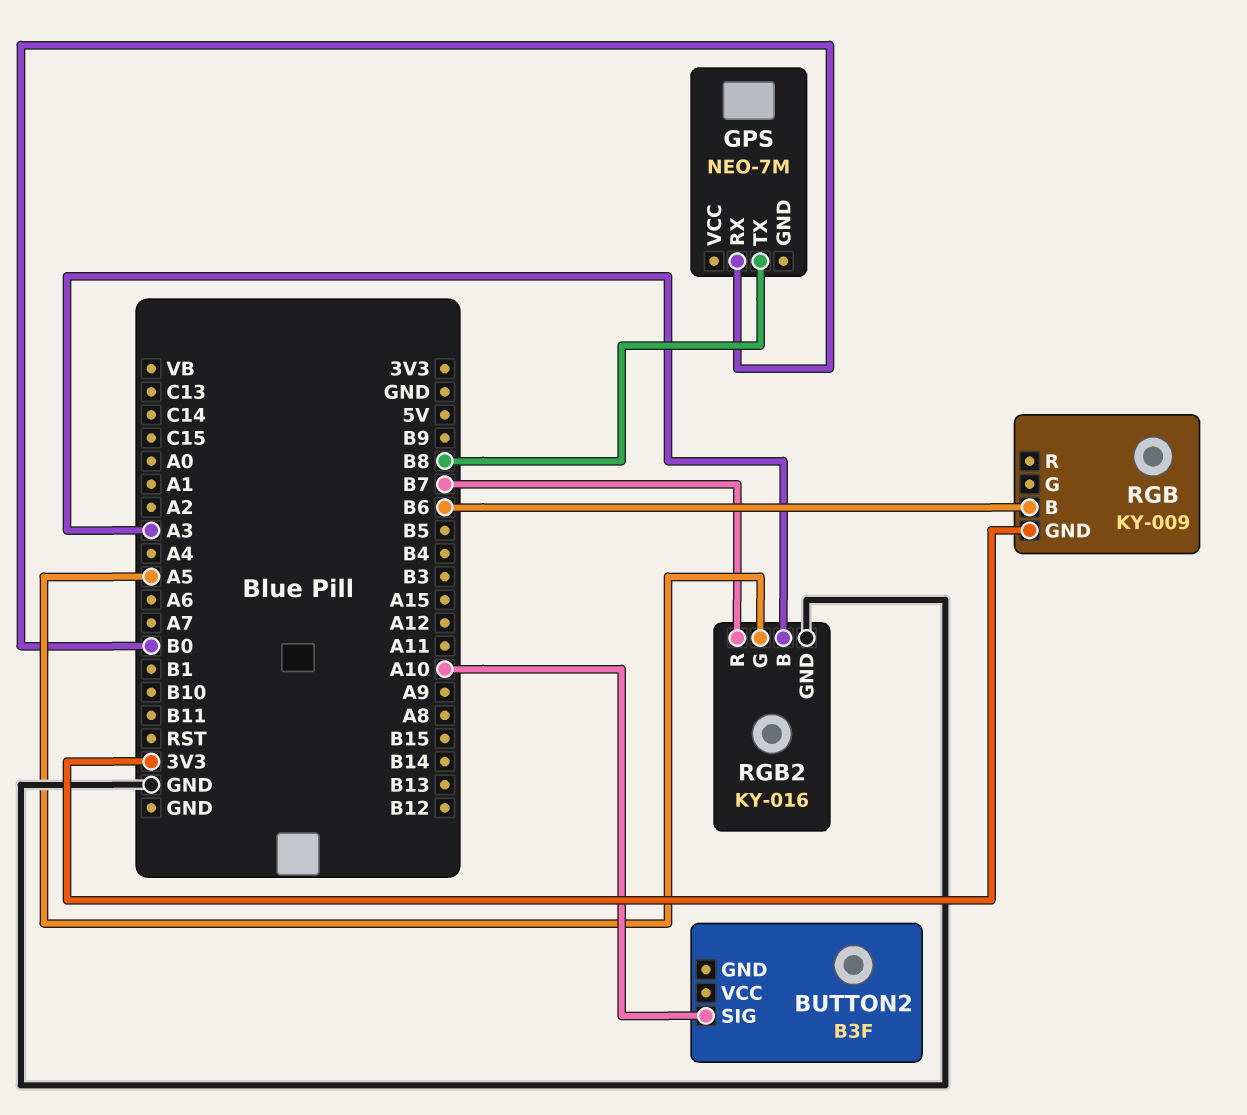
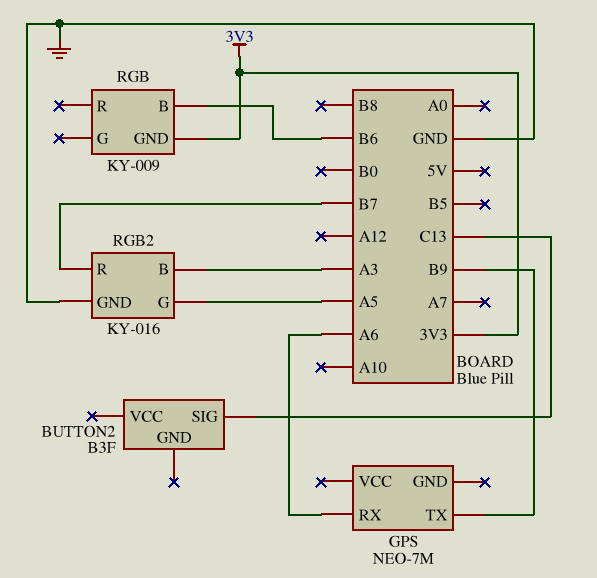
BUTTON2 pin SIG: A10 -> C13
GPS pin RX: B0 -> A6
GPS pin TX: B8 -> B9

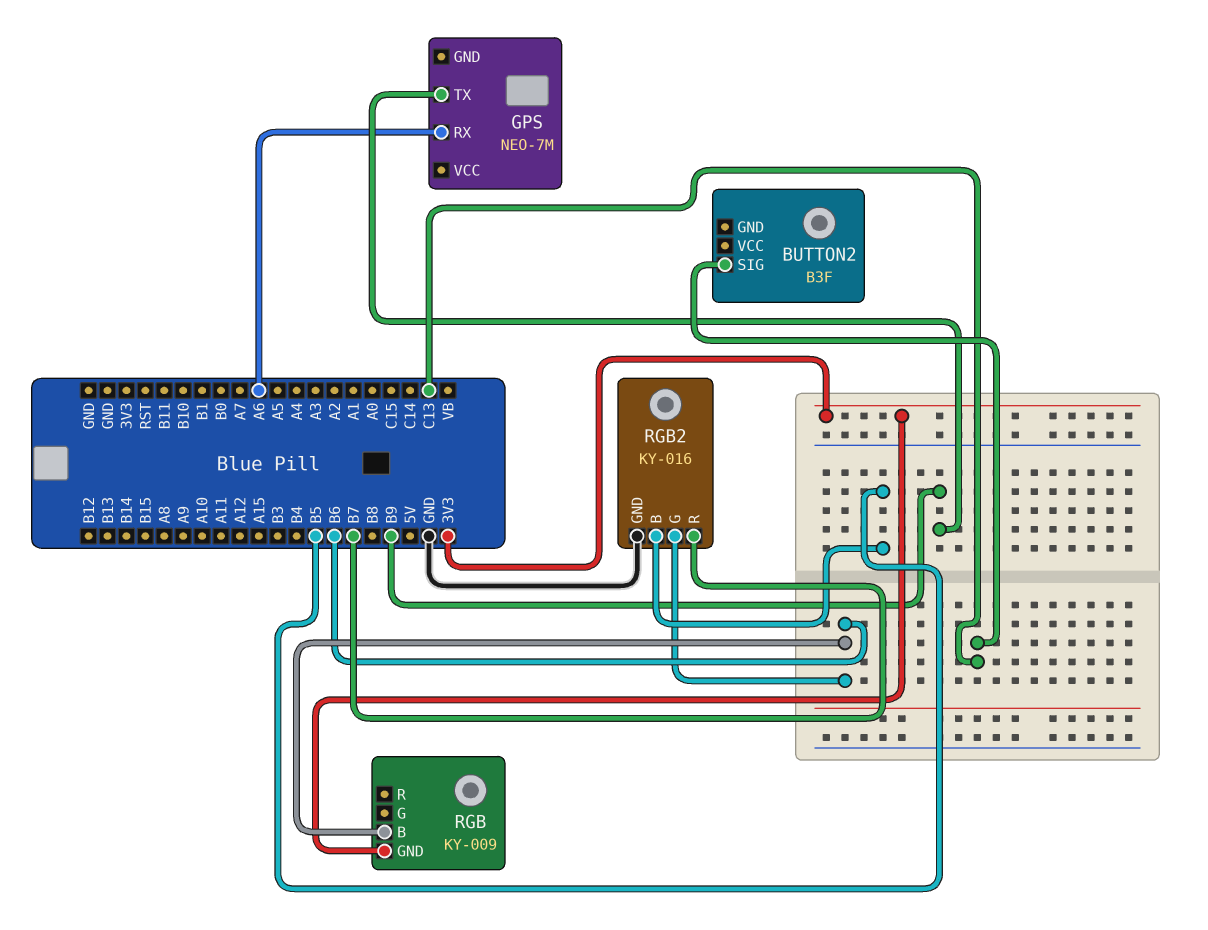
RGB2 pin B: A3 -> B5
RGB2 pin G: A5 -> B6

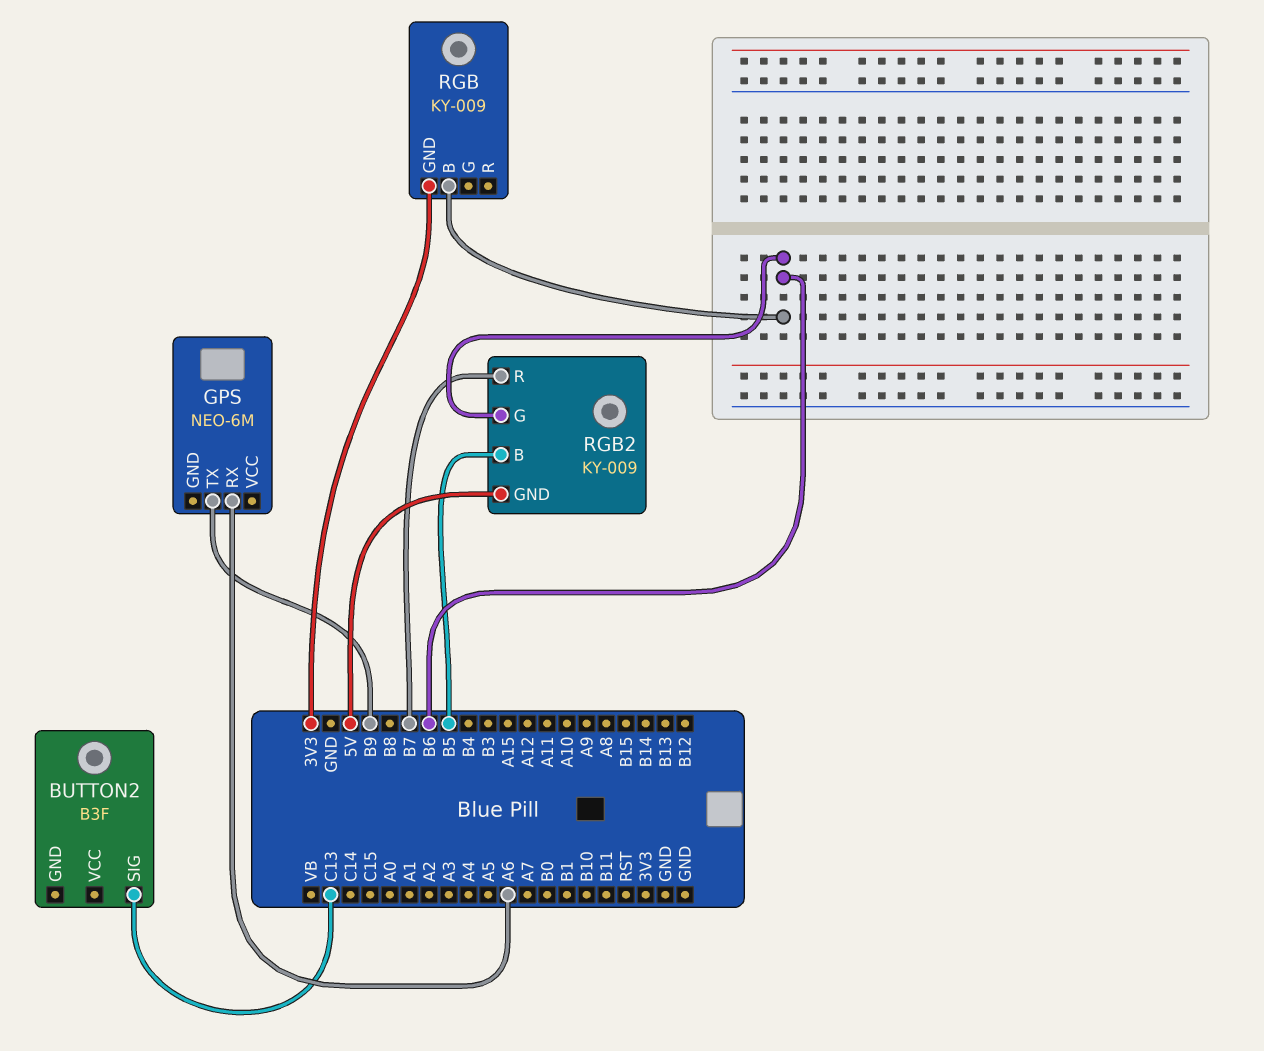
GPS: NEO-7M -> NEO-6M
RGB2: KY-016 -> KY-009
RGB2 pin GND: GND -> 5V

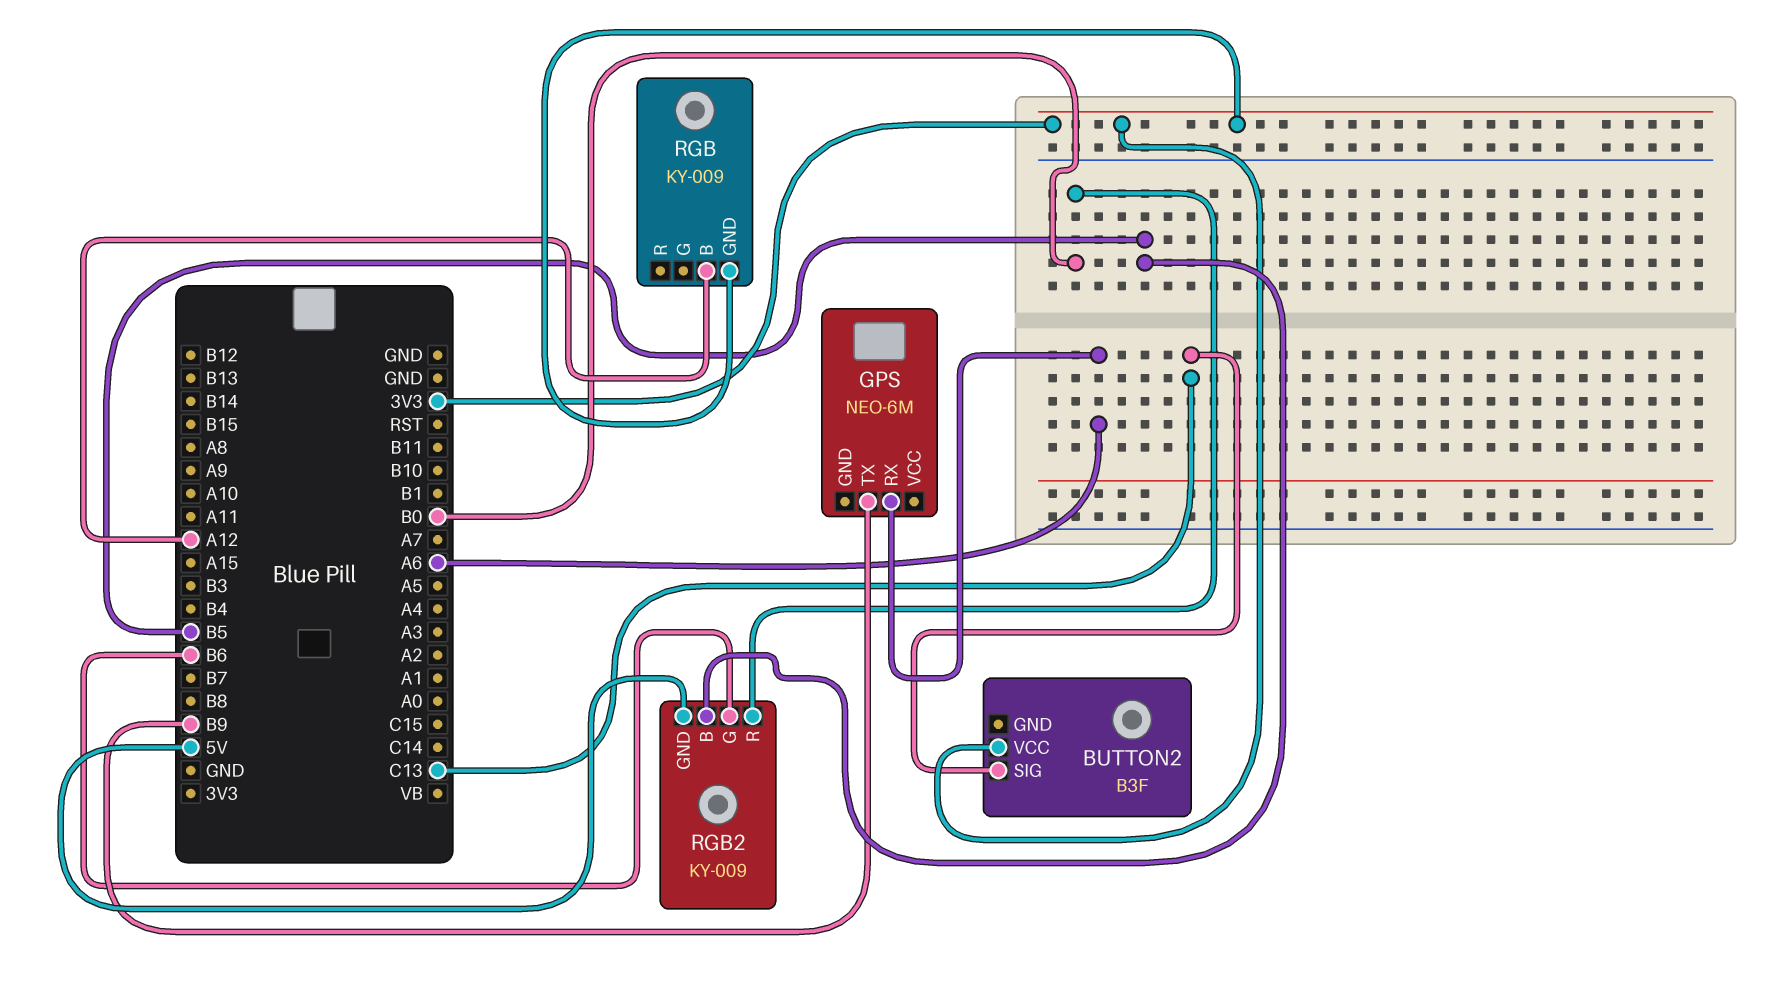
BUTTON2 pin VCC: none -> 3V3
RGB pin B: B6 -> A12
RGB2 pin R: B7 -> B0

